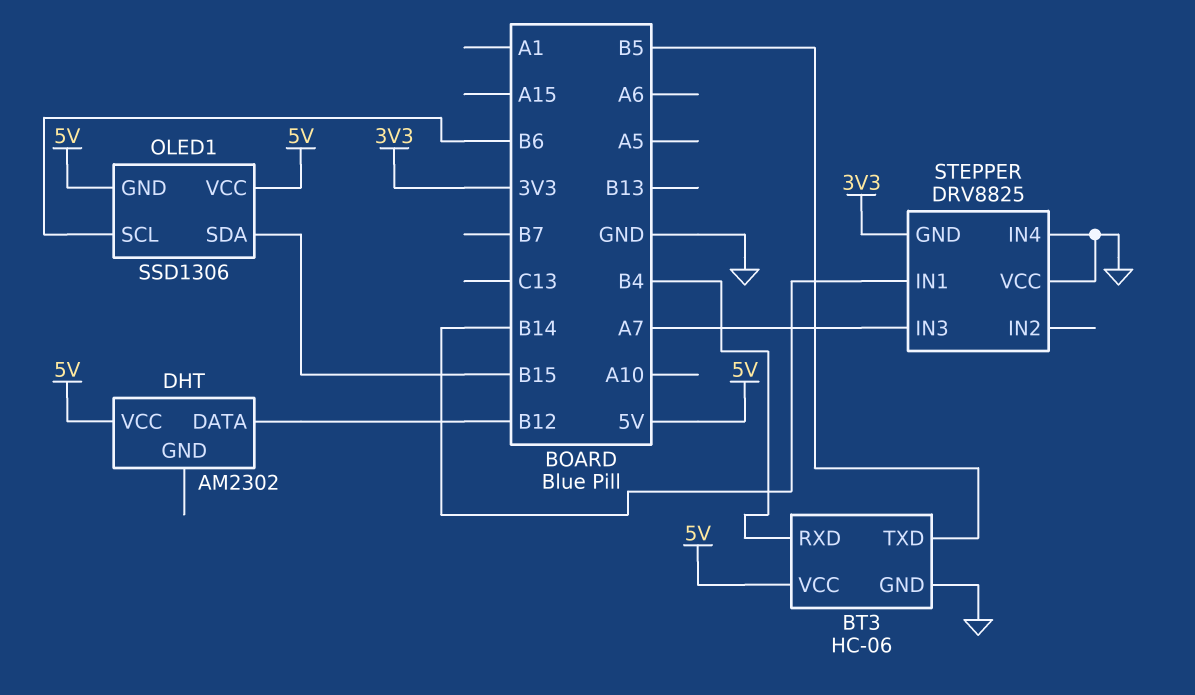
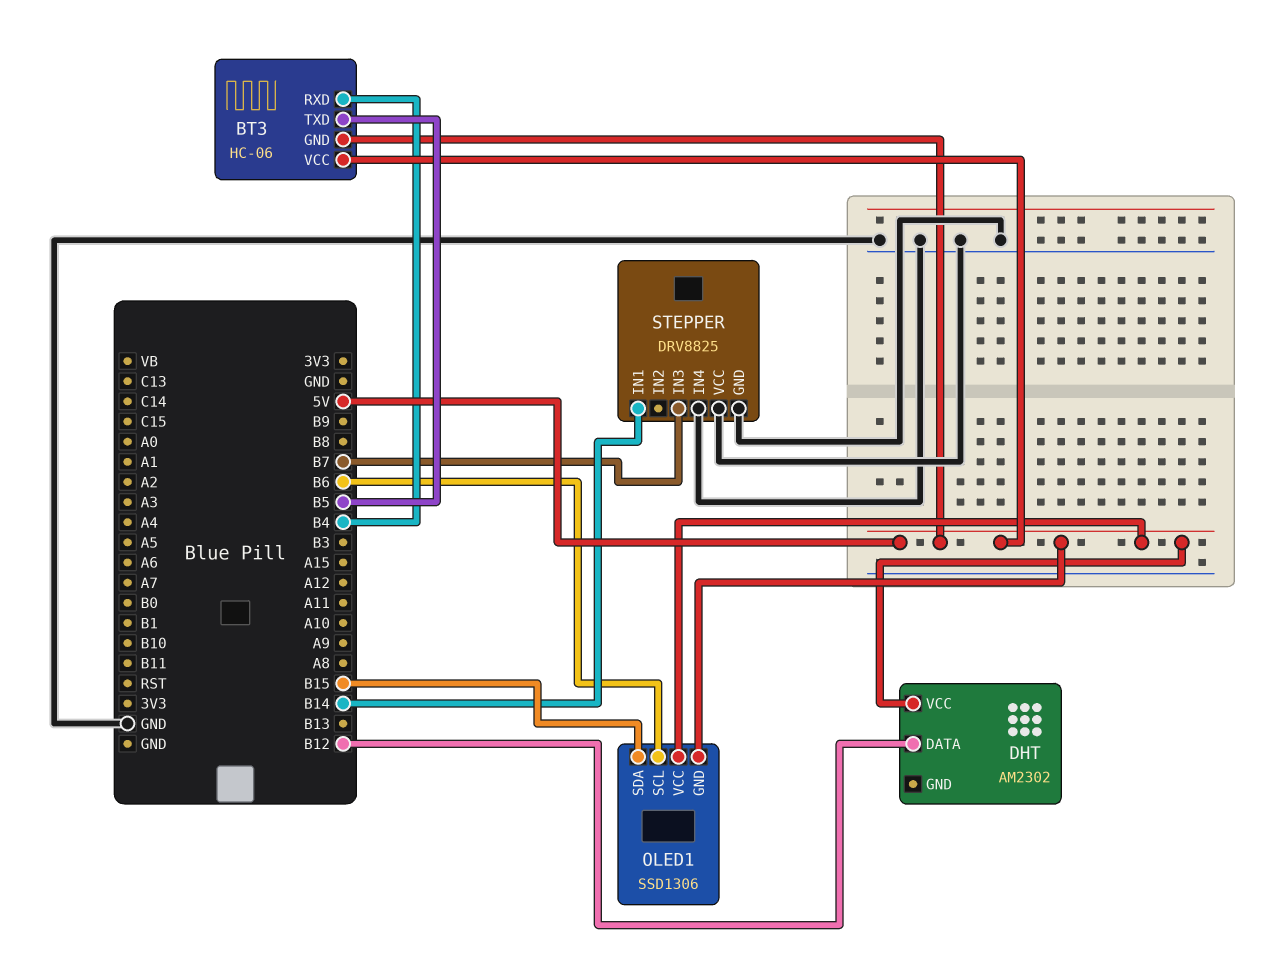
BT3 pin GND: GND -> 5V
STEPPER pin GND: 3V3 -> GND
STEPPER pin IN3: A7 -> B7

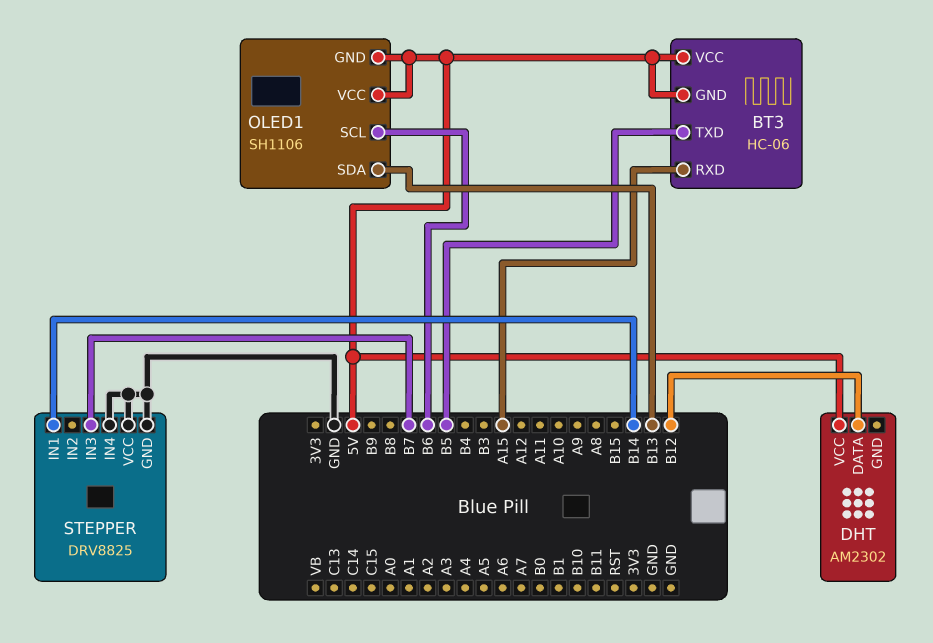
BT3 pin RXD: B4 -> A15
OLED1: SSD1306 -> SH1106
OLED1 pin SDA: B15 -> B13

